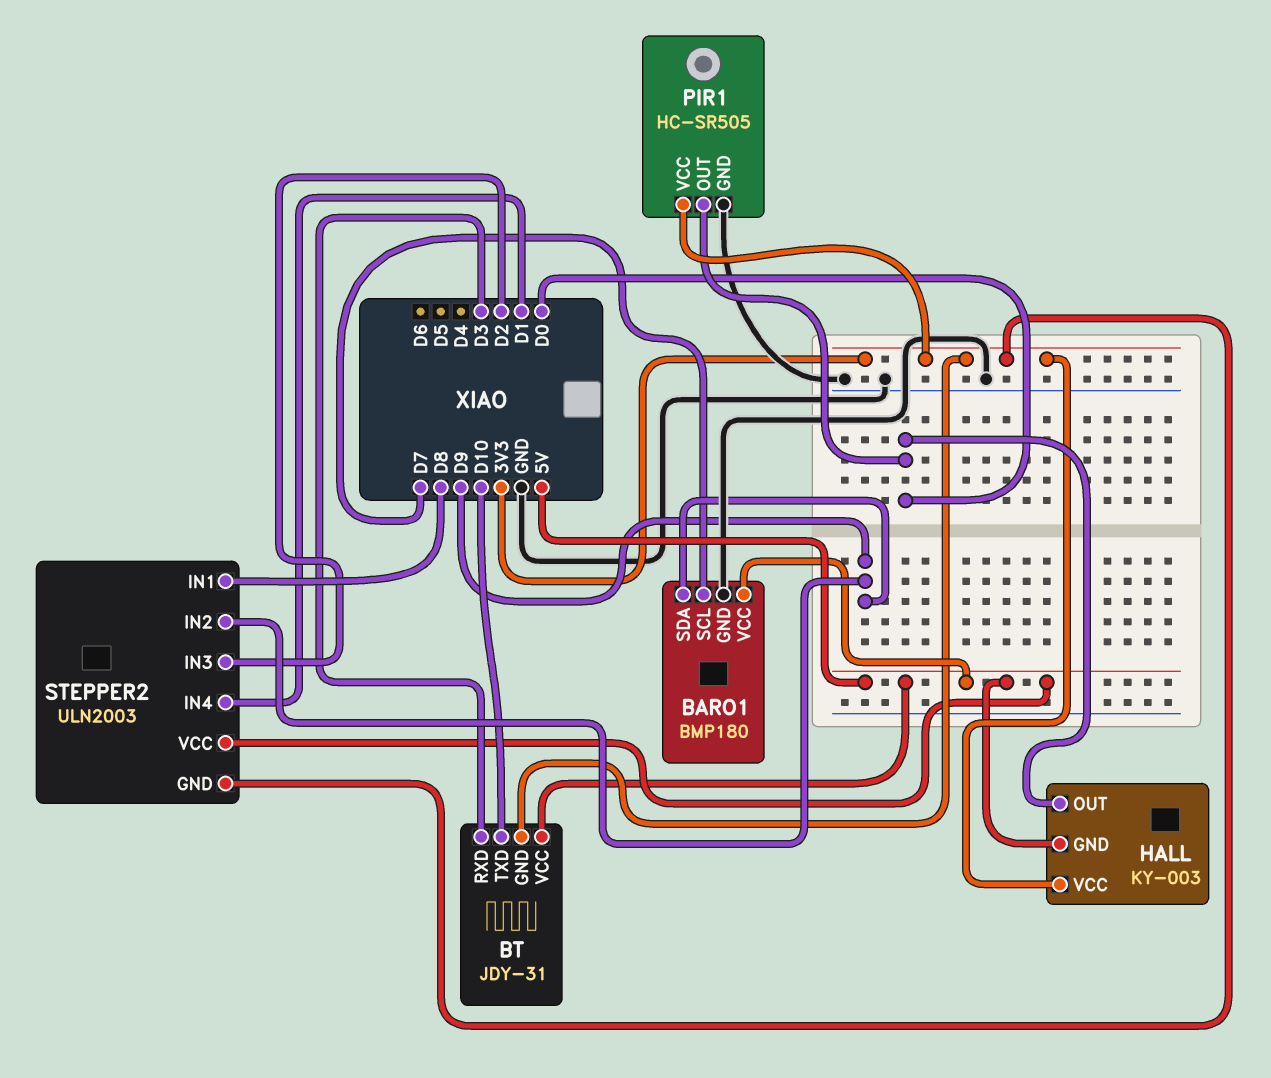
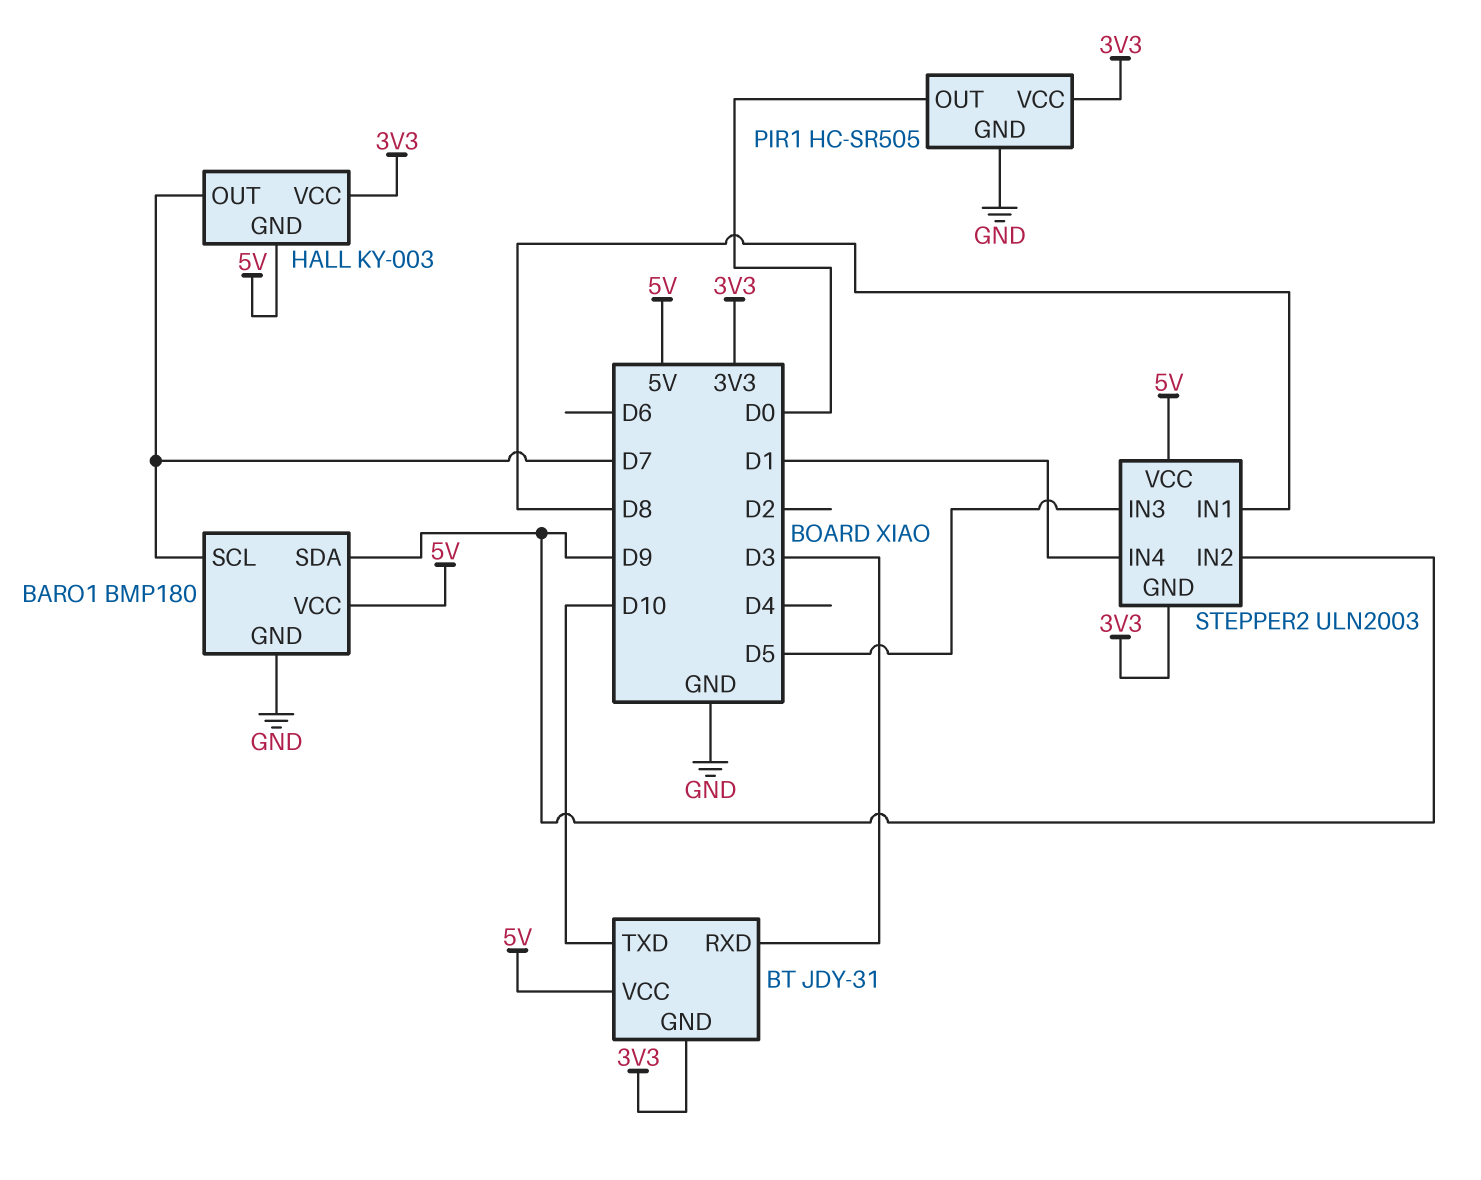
HALL pin OUT: D0 -> D7
STEPPER2 pin IN3: D2 -> D5

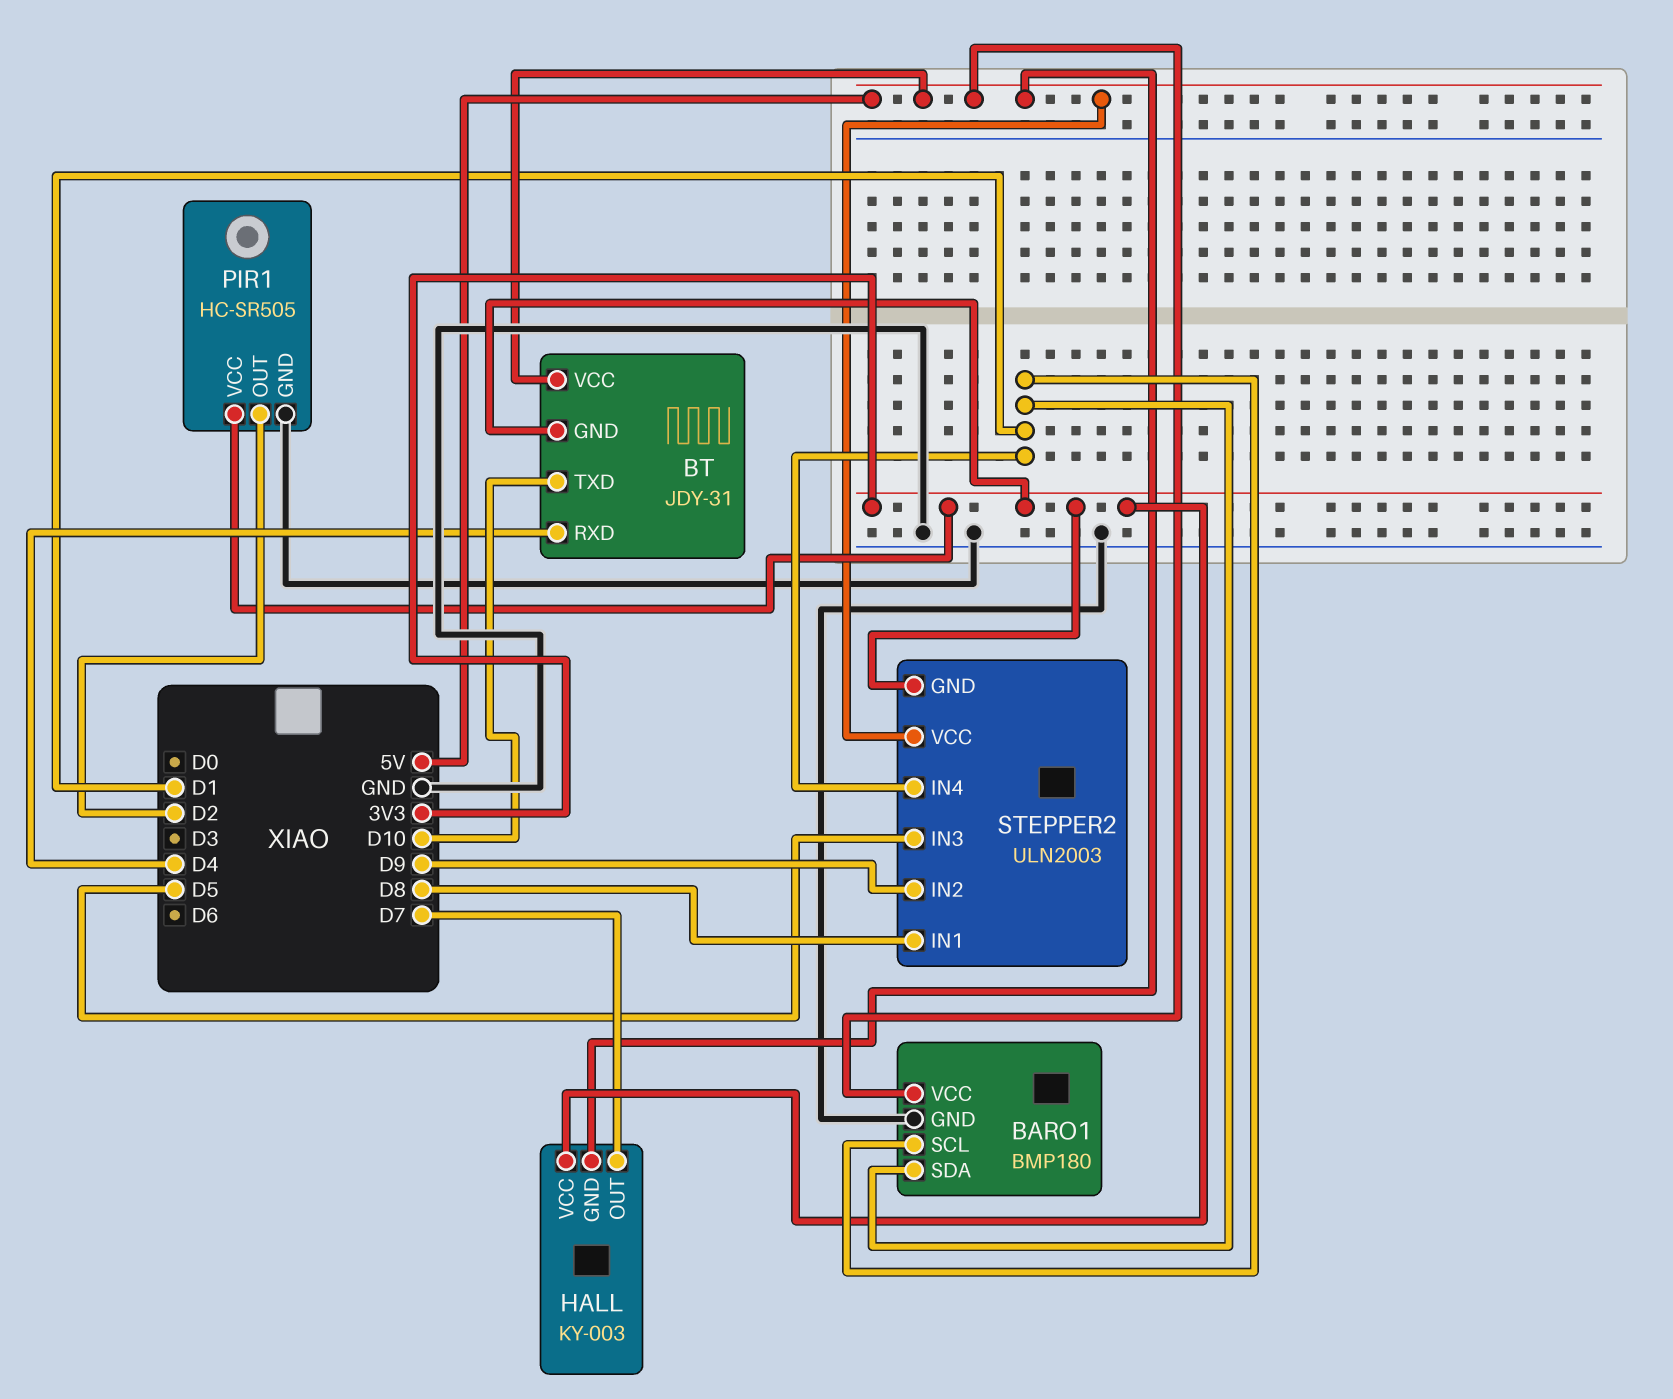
BARO1 pin SCL: D7 -> D1
BARO1 pin SDA: D9 -> D1
BT pin RXD: D3 -> D4
PIR1 pin OUT: D0 -> D2

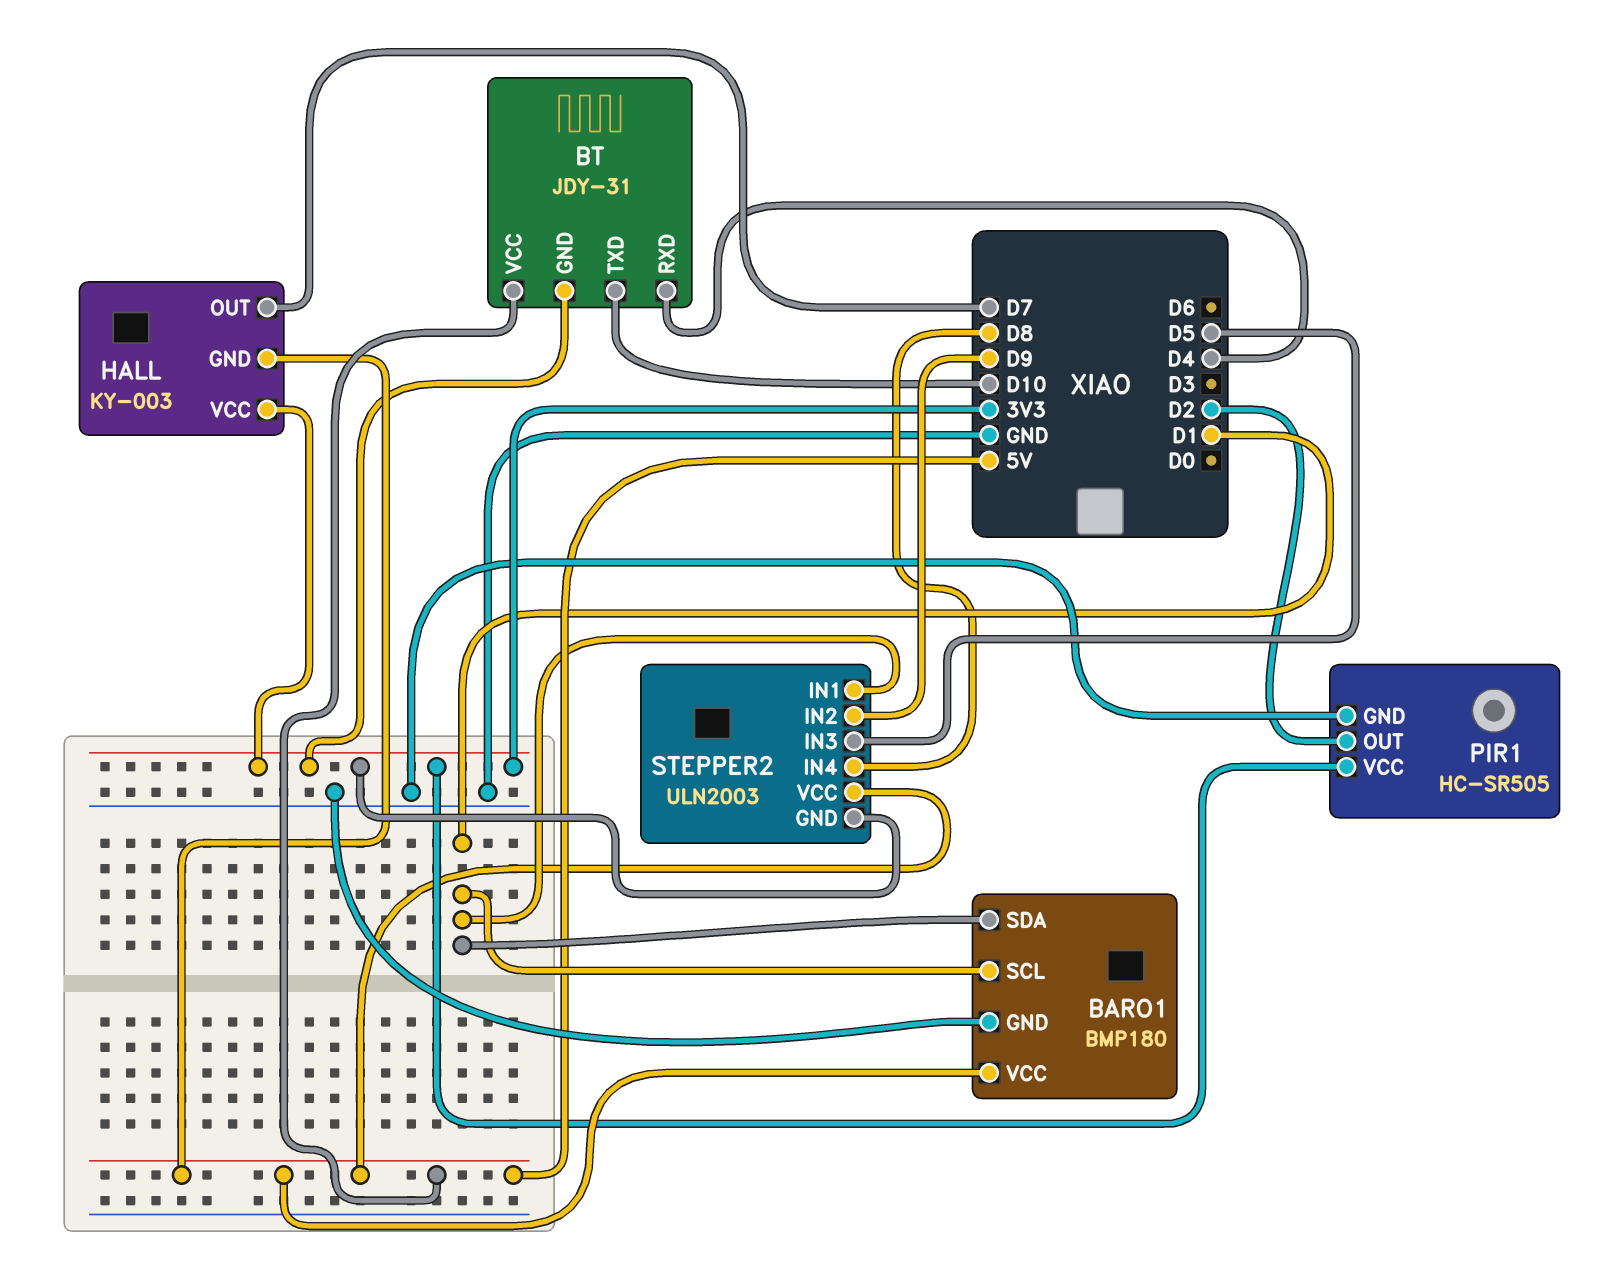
STEPPER2 pin IN1: D8 -> D1
STEPPER2 pin IN4: D1 -> D8

